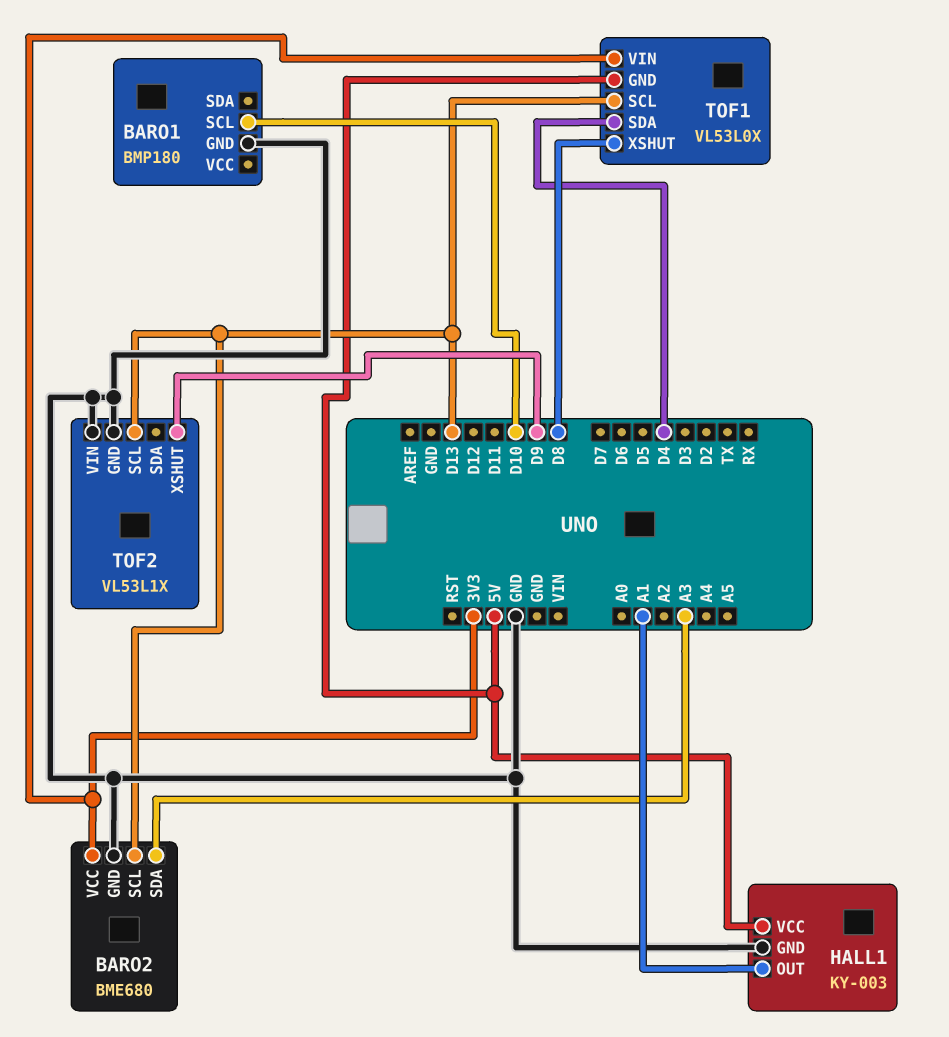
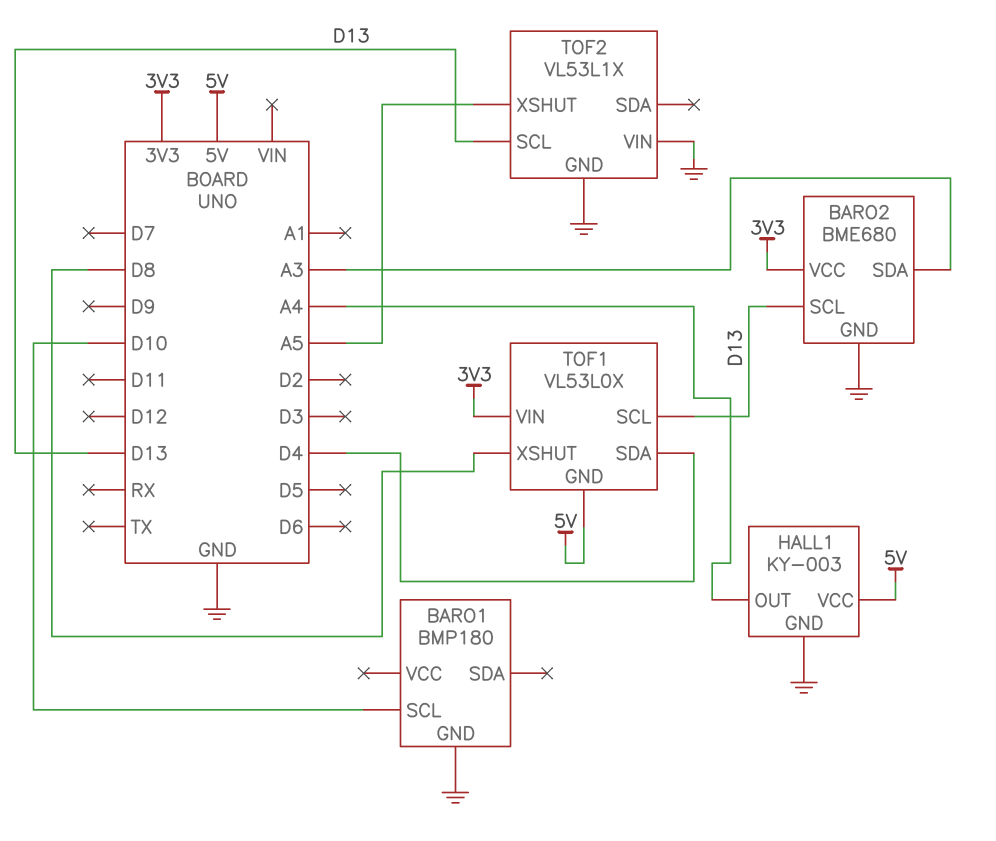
HALL1 pin OUT: A1 -> A4
TOF2 pin XSHUT: D9 -> A5

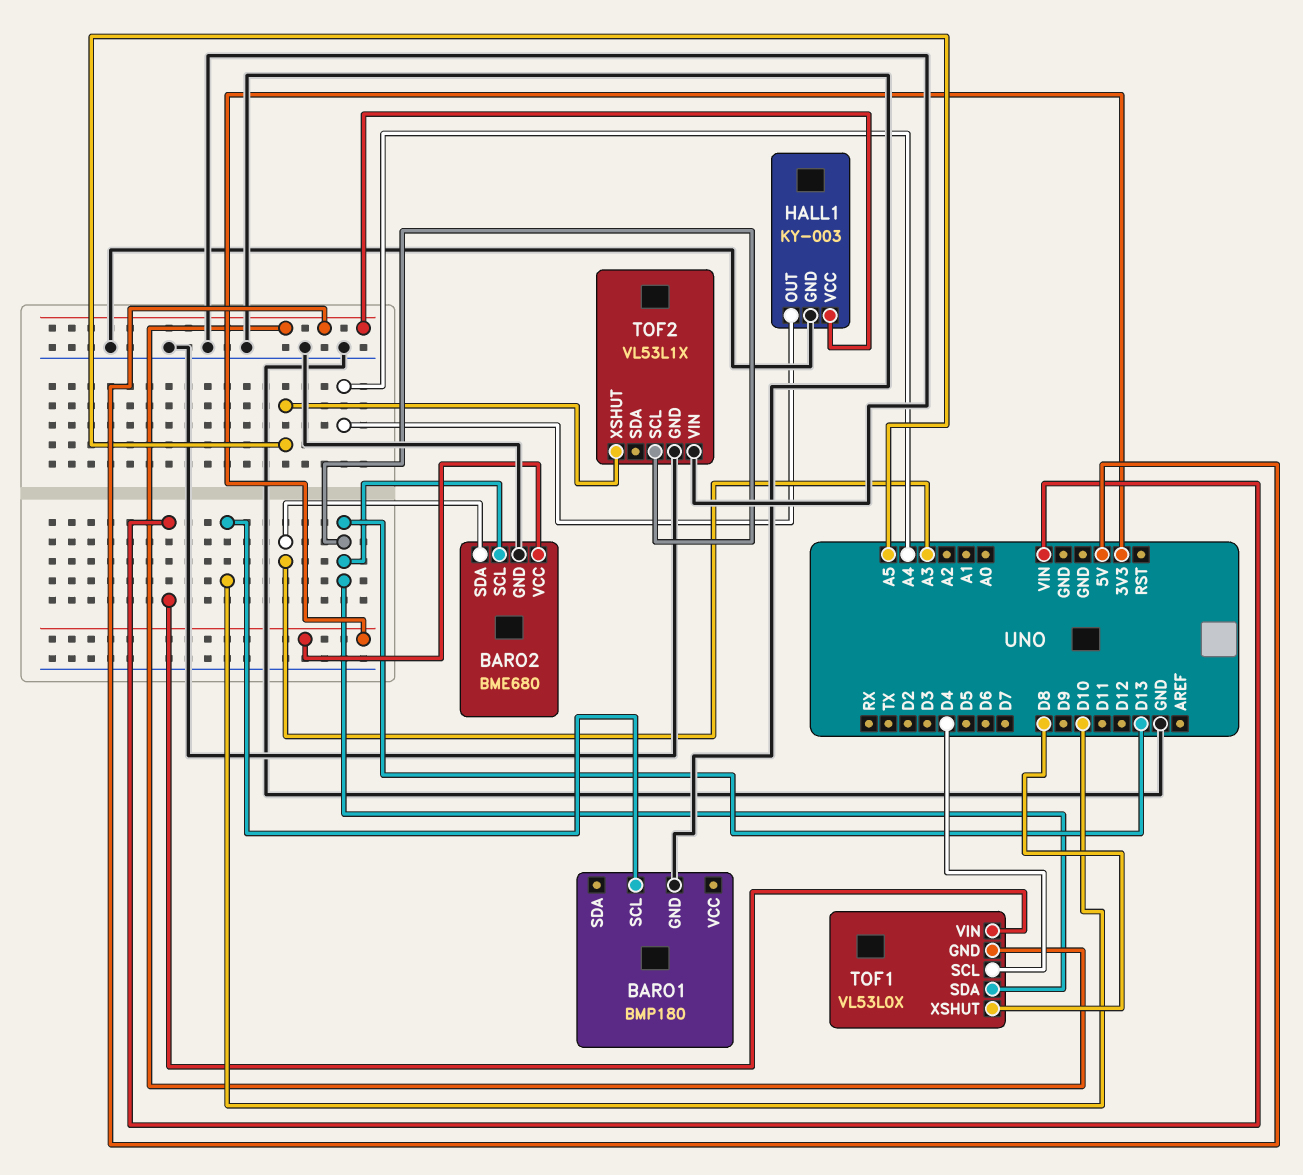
TOF1 pin SCL: D13 -> D4
TOF1 pin SDA: D4 -> D13
TOF1 pin VIN: 3V3 -> VIN

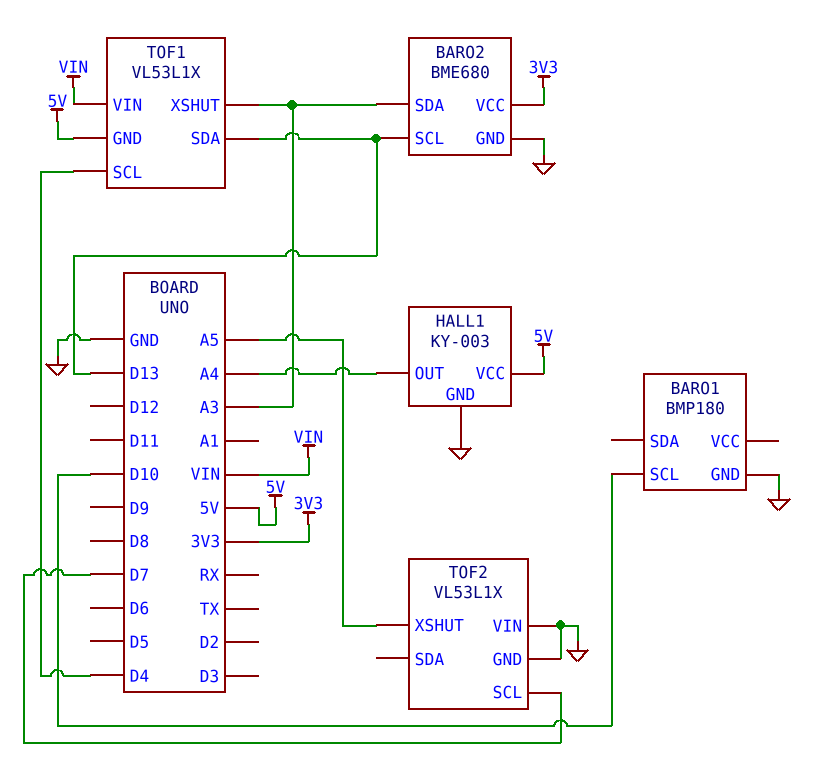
TOF1: VL53L0X -> VL53L1X
TOF1 pin XSHUT: D8 -> A3
TOF2 pin SCL: D13 -> D7

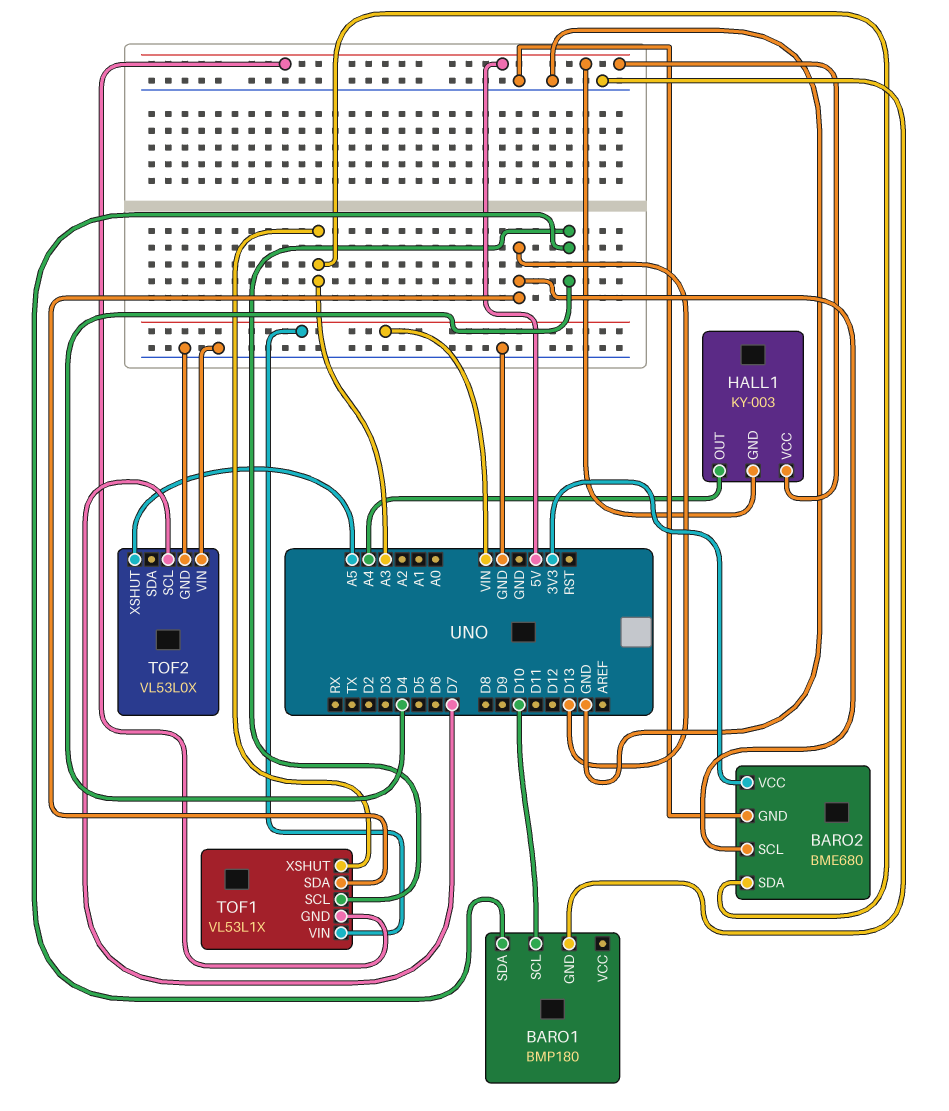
BARO1 pin SDA: none -> D4
HALL1 pin GND: GND -> 5V
TOF2: VL53L1X -> VL53L0X

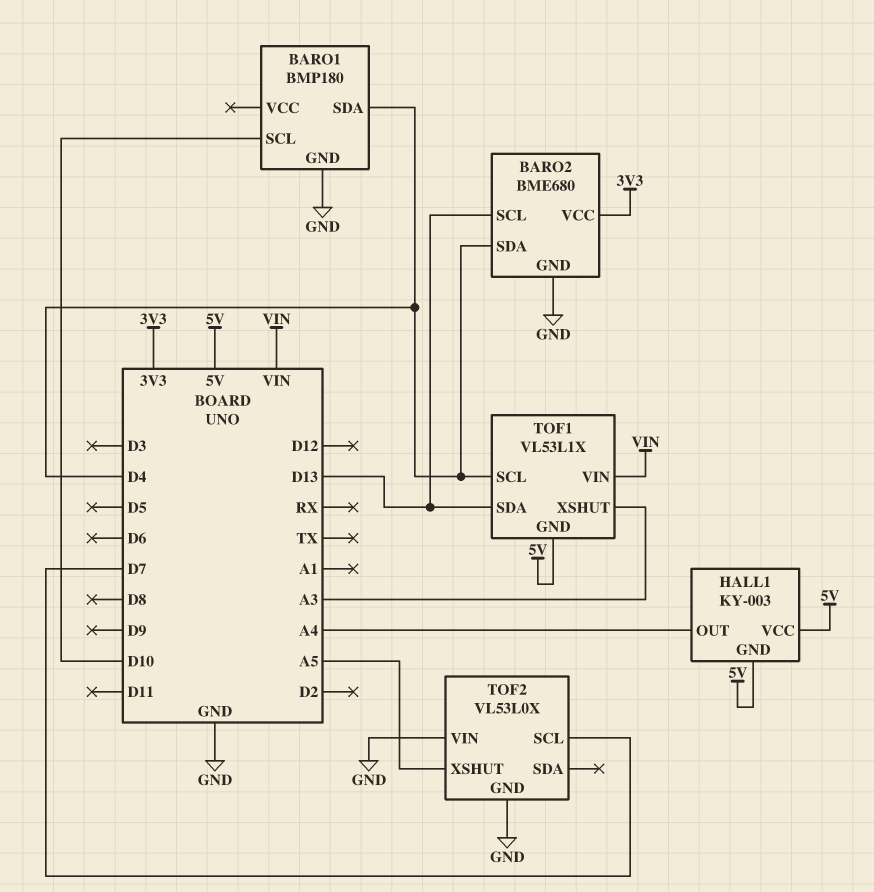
BARO2 pin SDA: A3 -> D4

